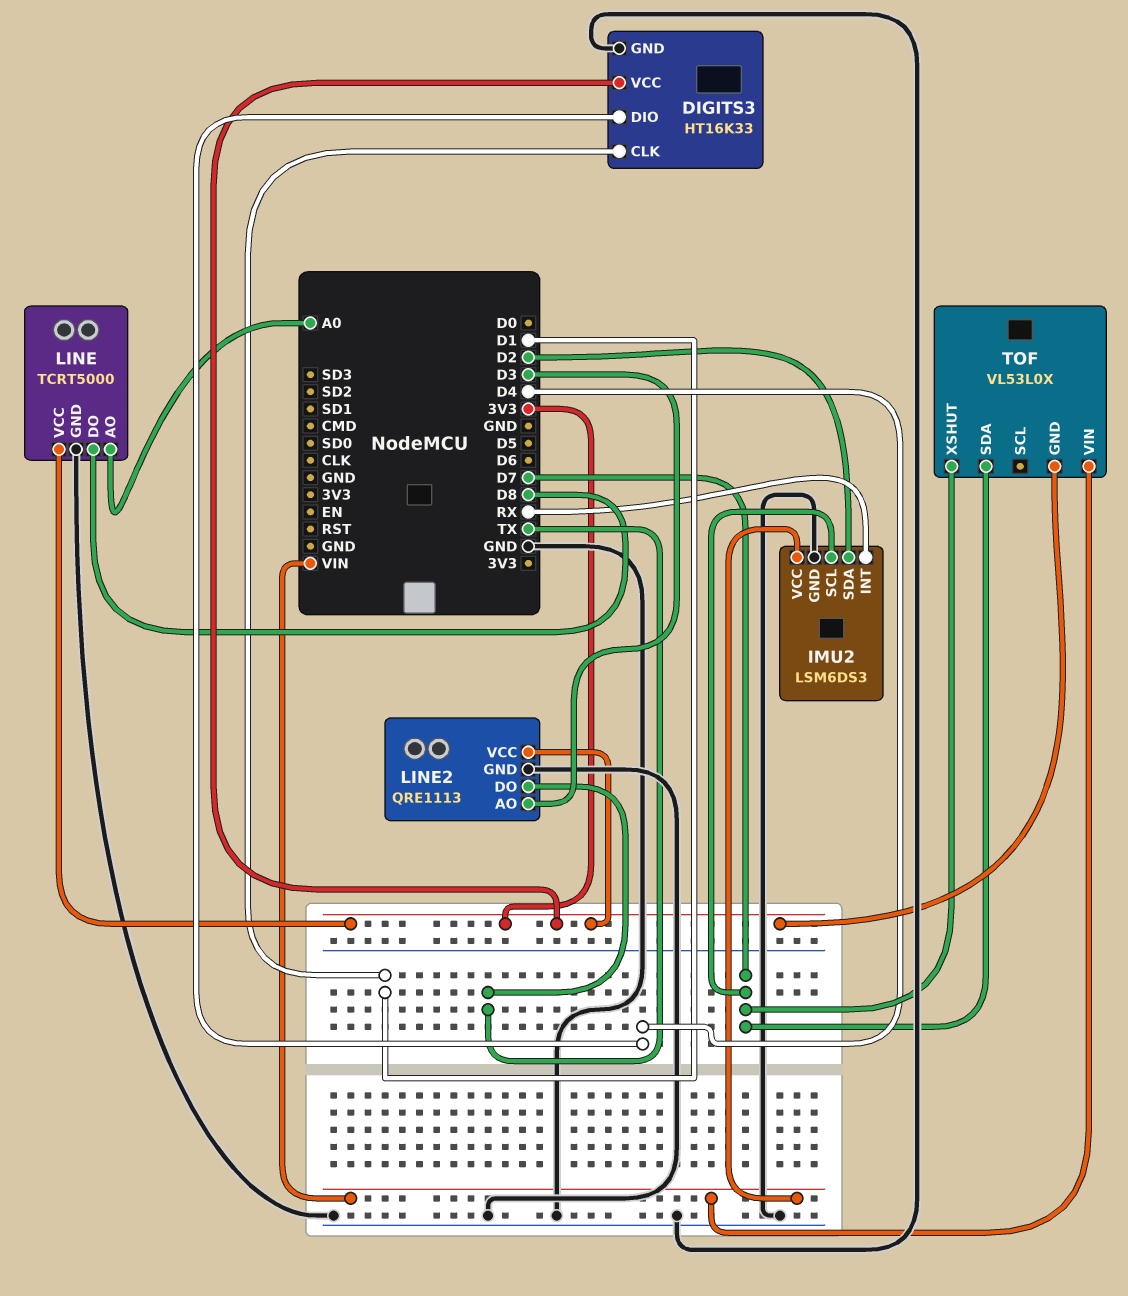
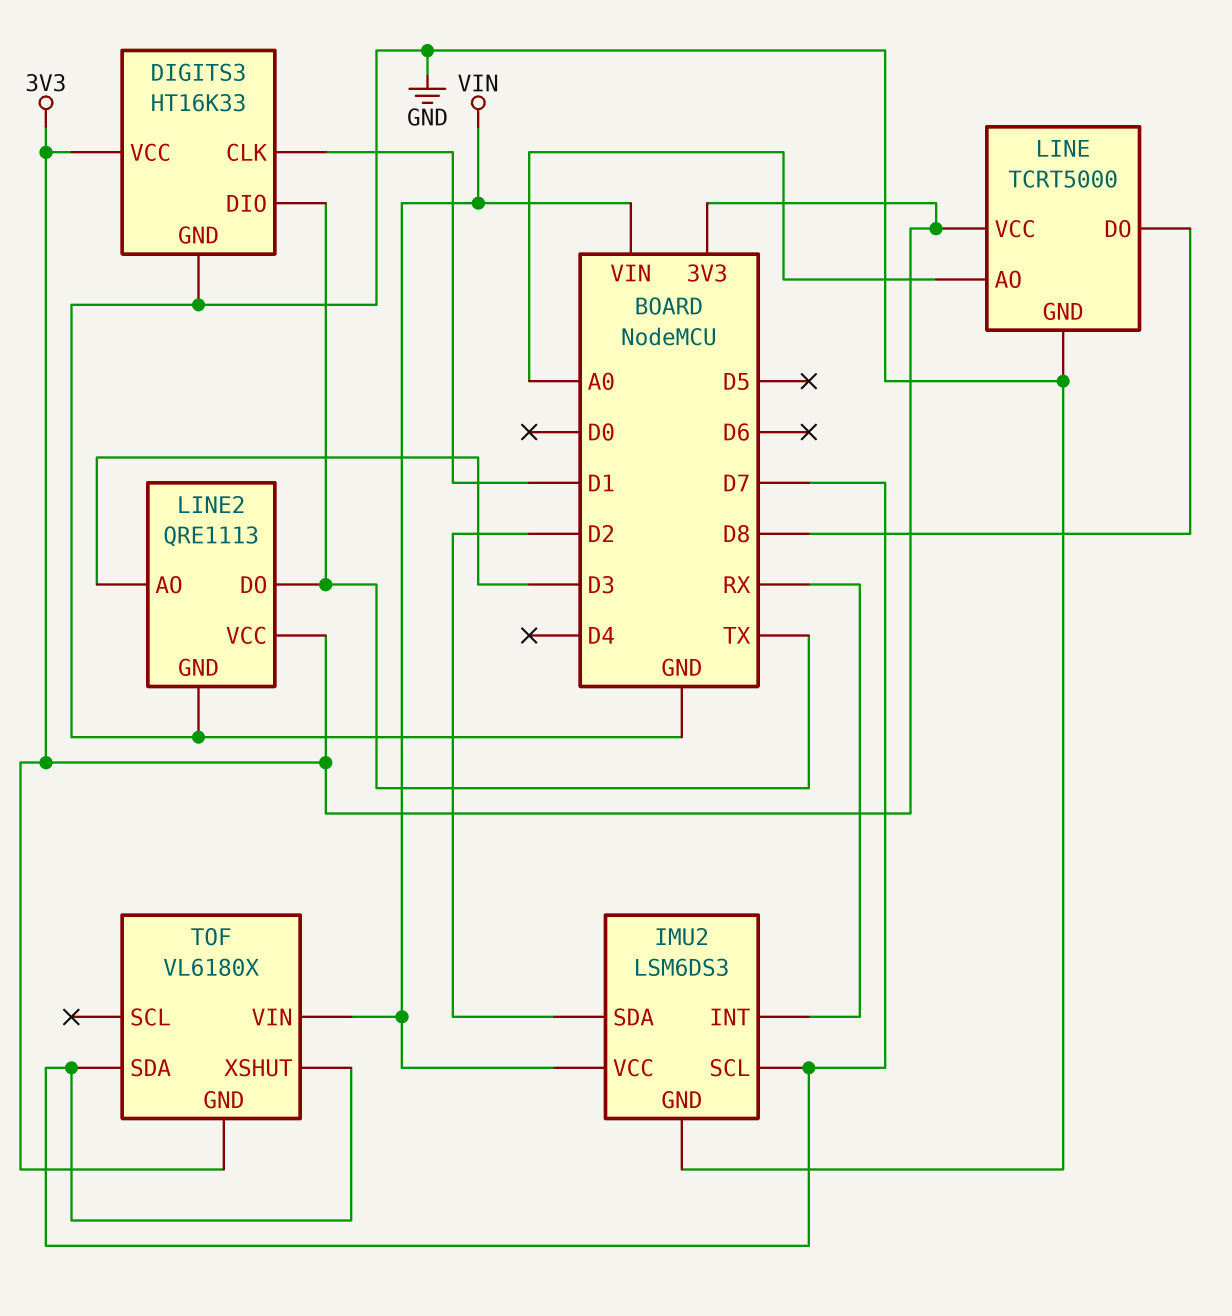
DIGITS3 pin DIO: D4 -> TX
TOF: VL53L0X -> VL6180X

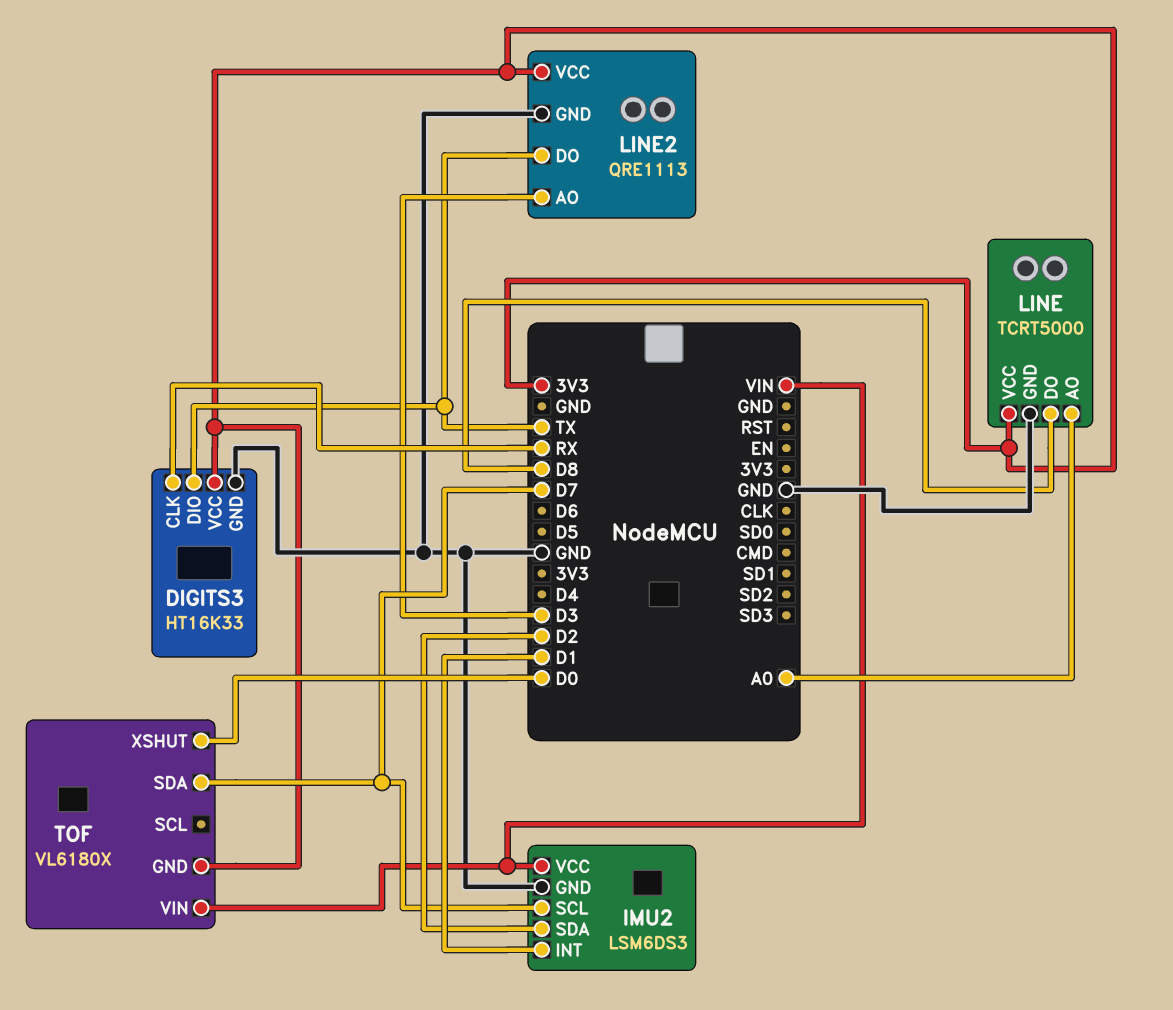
DIGITS3 pin CLK: D1 -> RX
IMU2 pin INT: RX -> D1
TOF pin XSHUT: D7 -> D0

